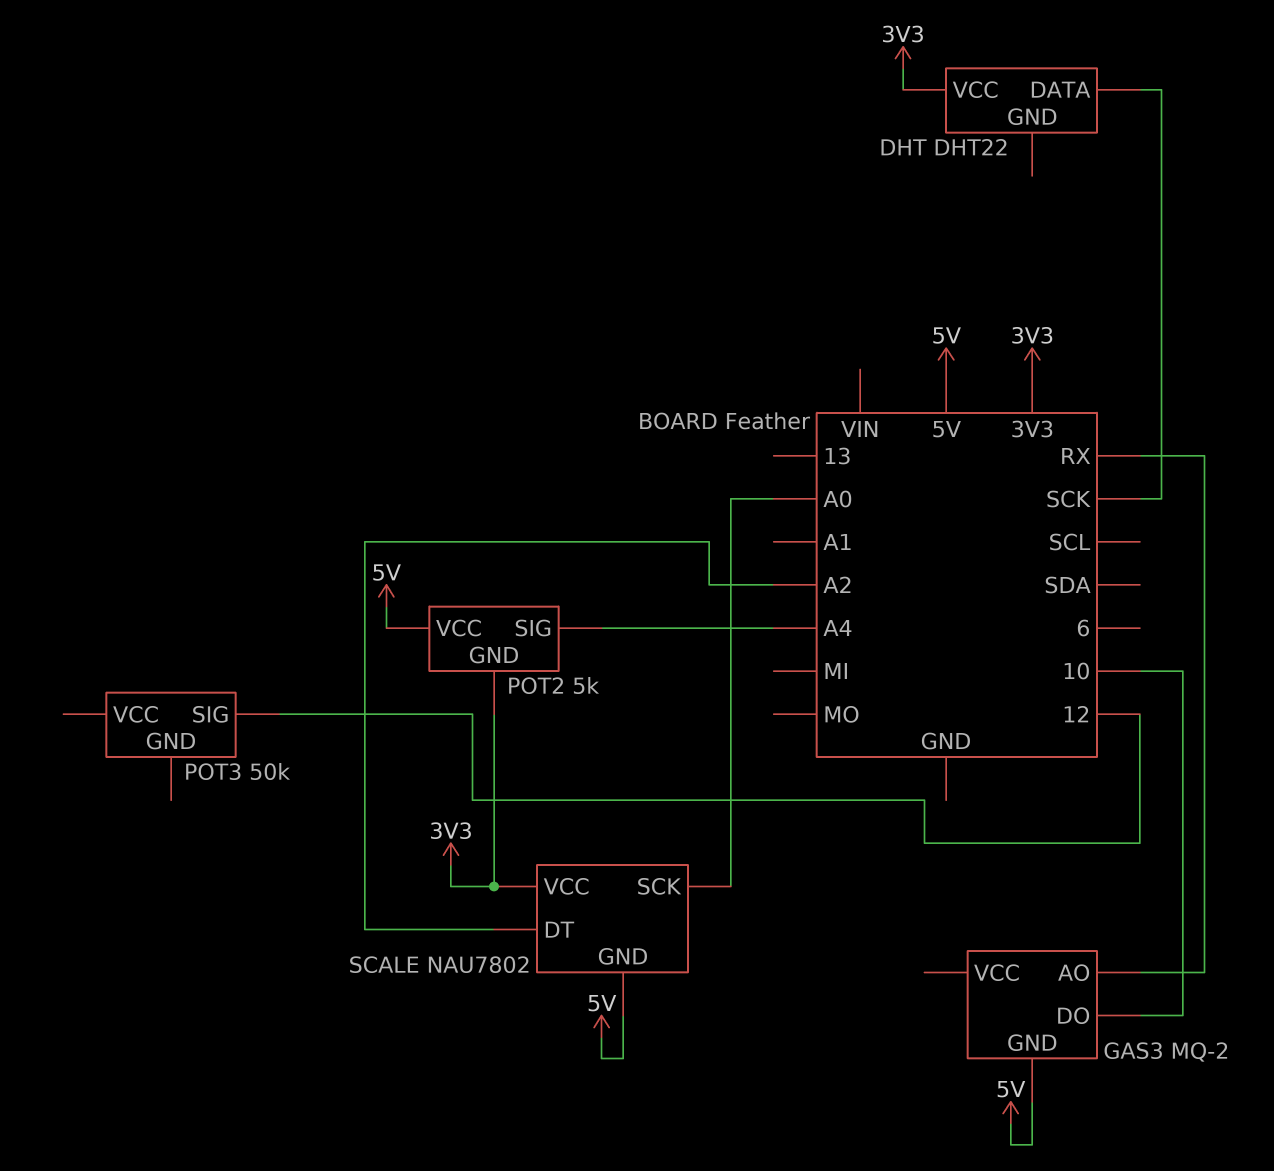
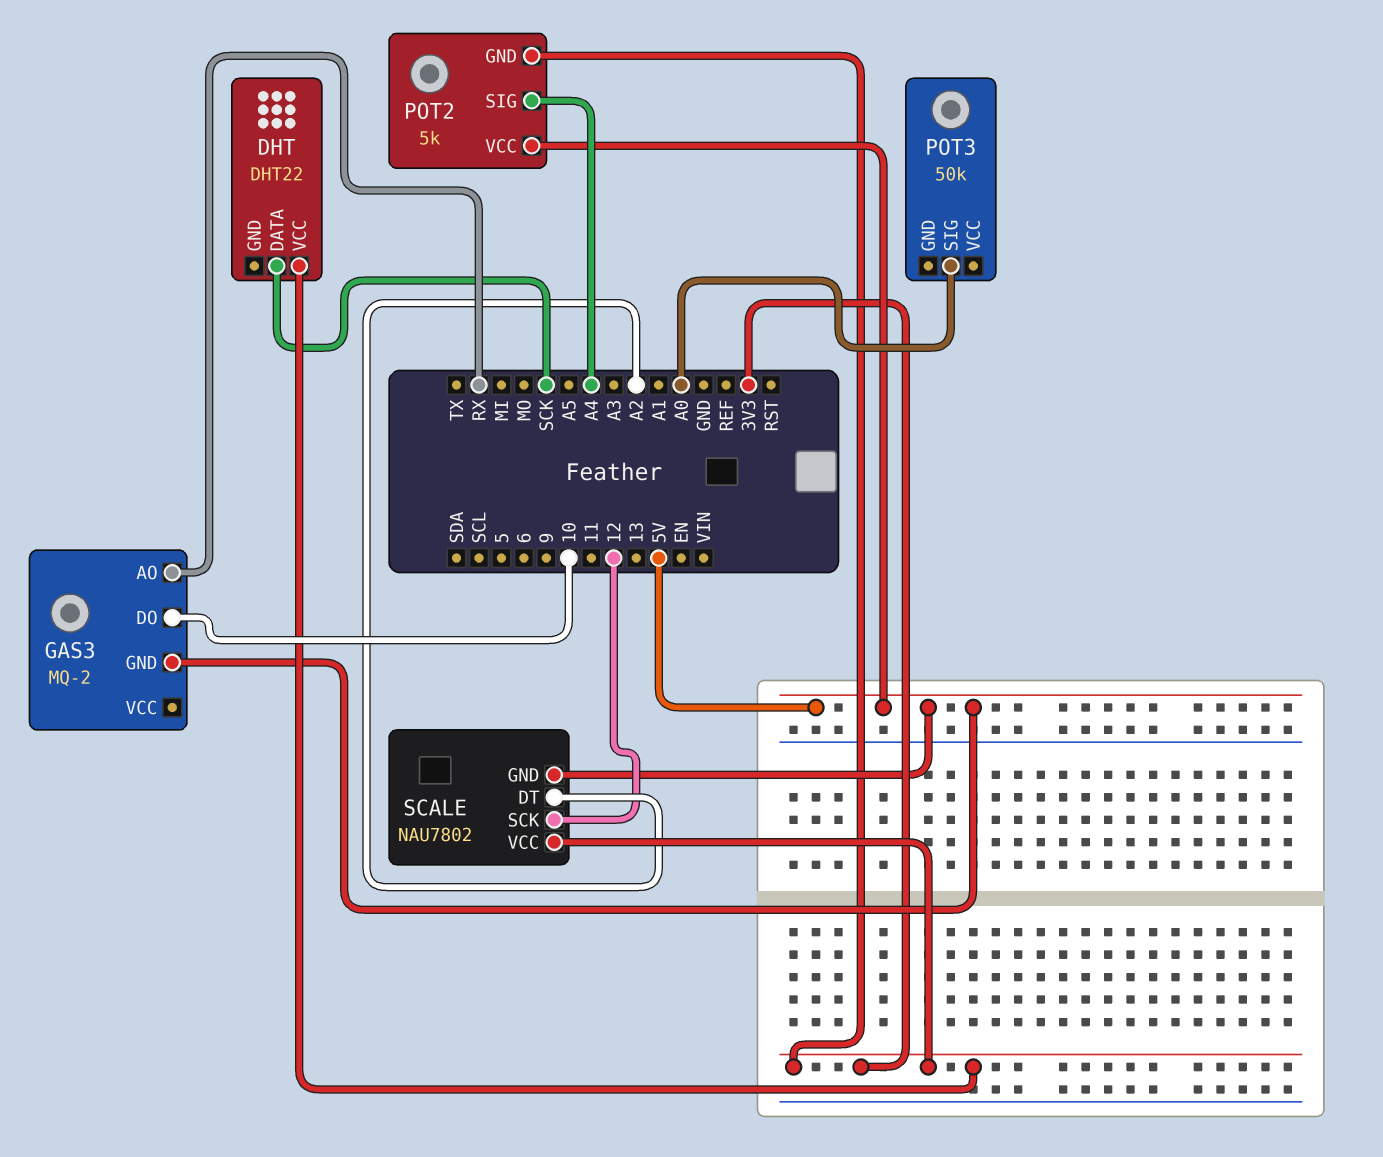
POT3 pin SIG: 12 -> A0
SCALE pin SCK: A0 -> 12

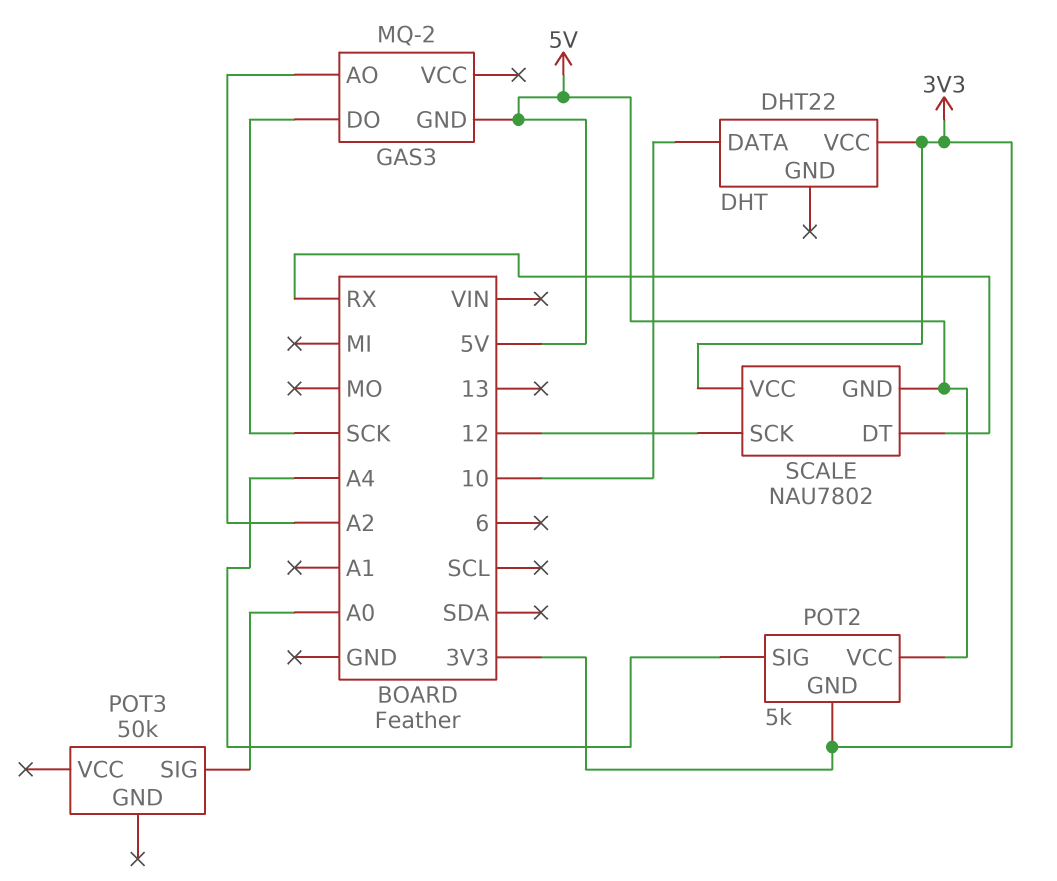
DHT pin DATA: SCK -> 10
GAS3 pin AO: RX -> A2
GAS3 pin DO: 10 -> SCK
SCALE pin DT: A2 -> RX

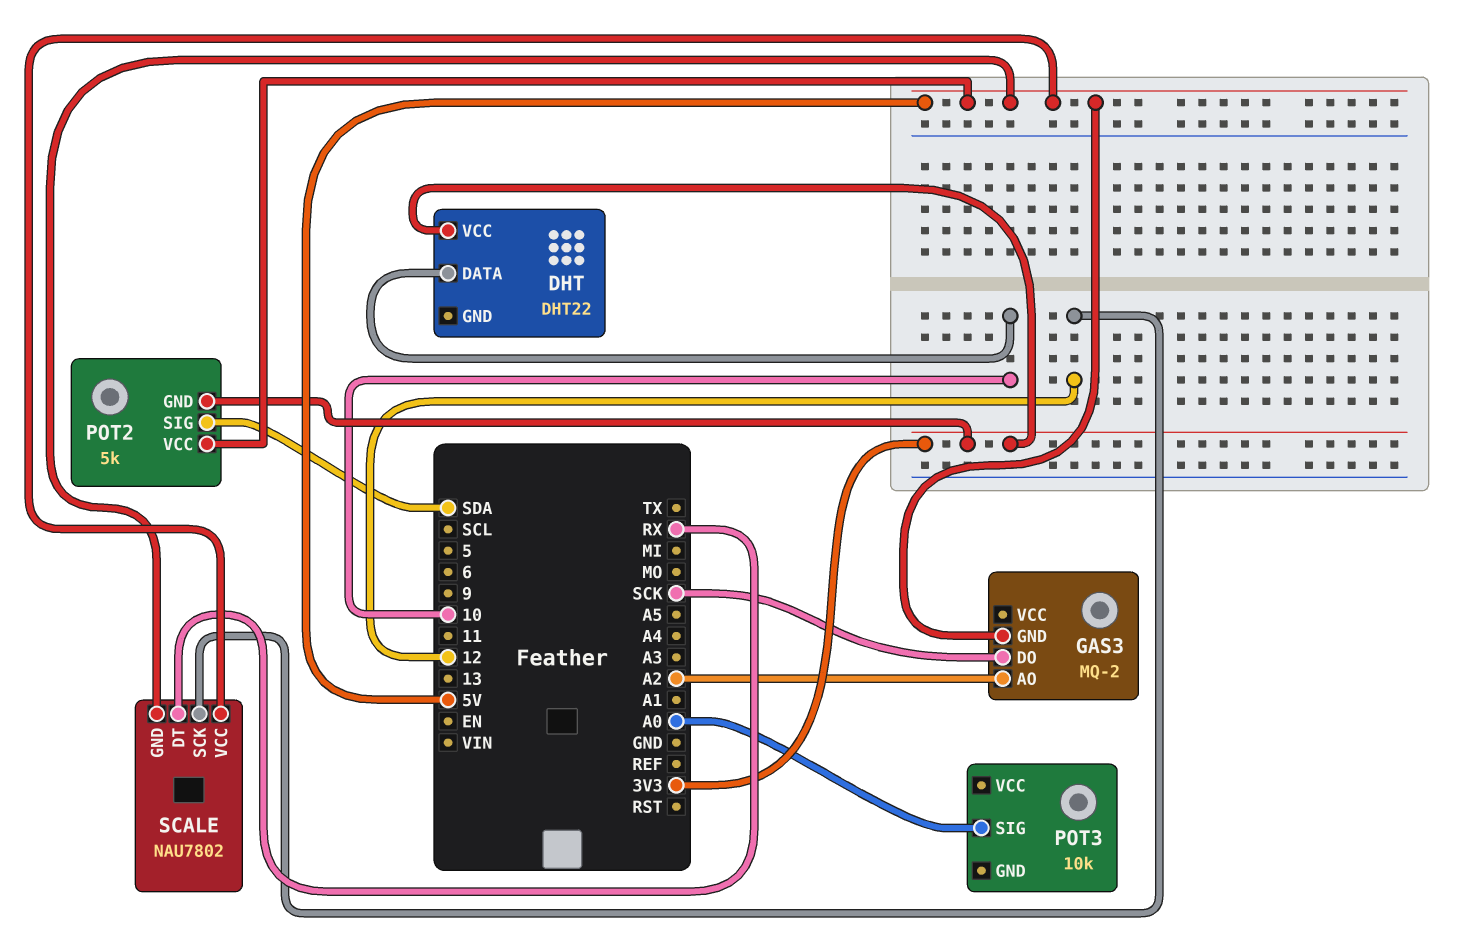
POT2 pin SIG: A4 -> SDA
POT3: 50k -> 10k
SCALE pin VCC: 3V3 -> 5V

